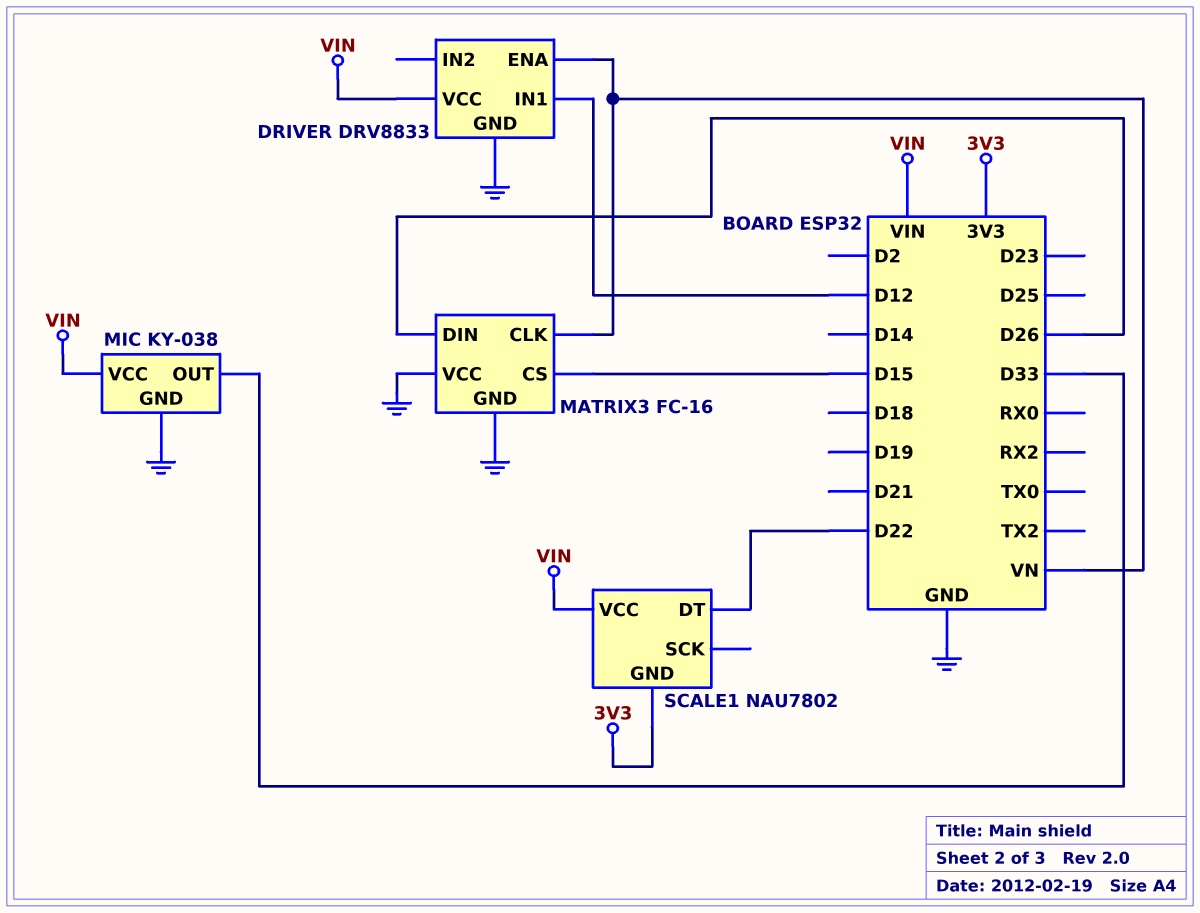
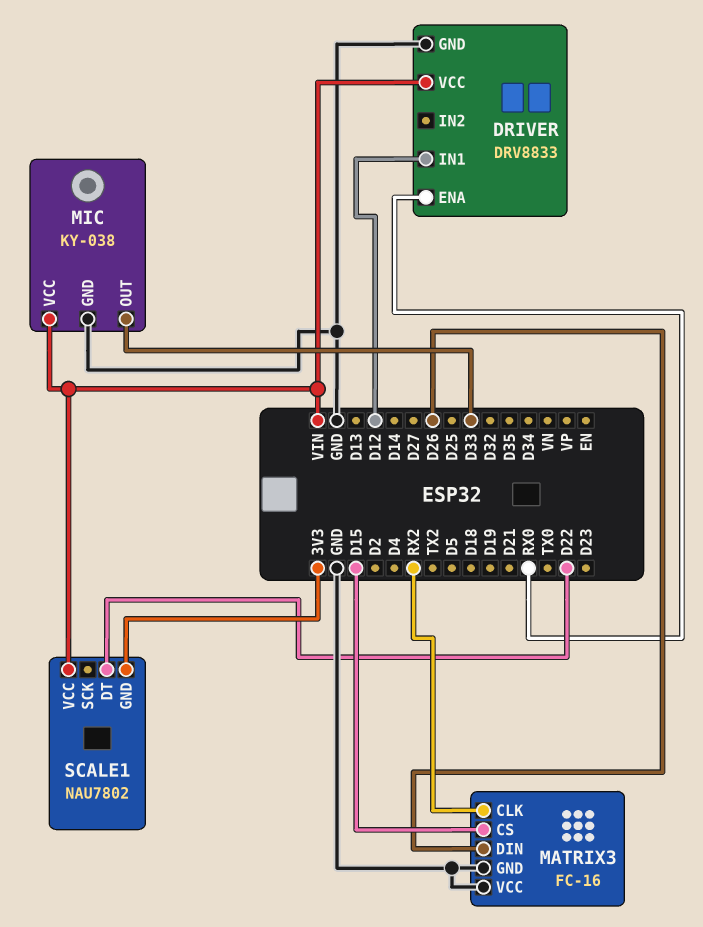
DRIVER pin ENA: VN -> RX0
MATRIX3 pin CLK: VN -> RX2

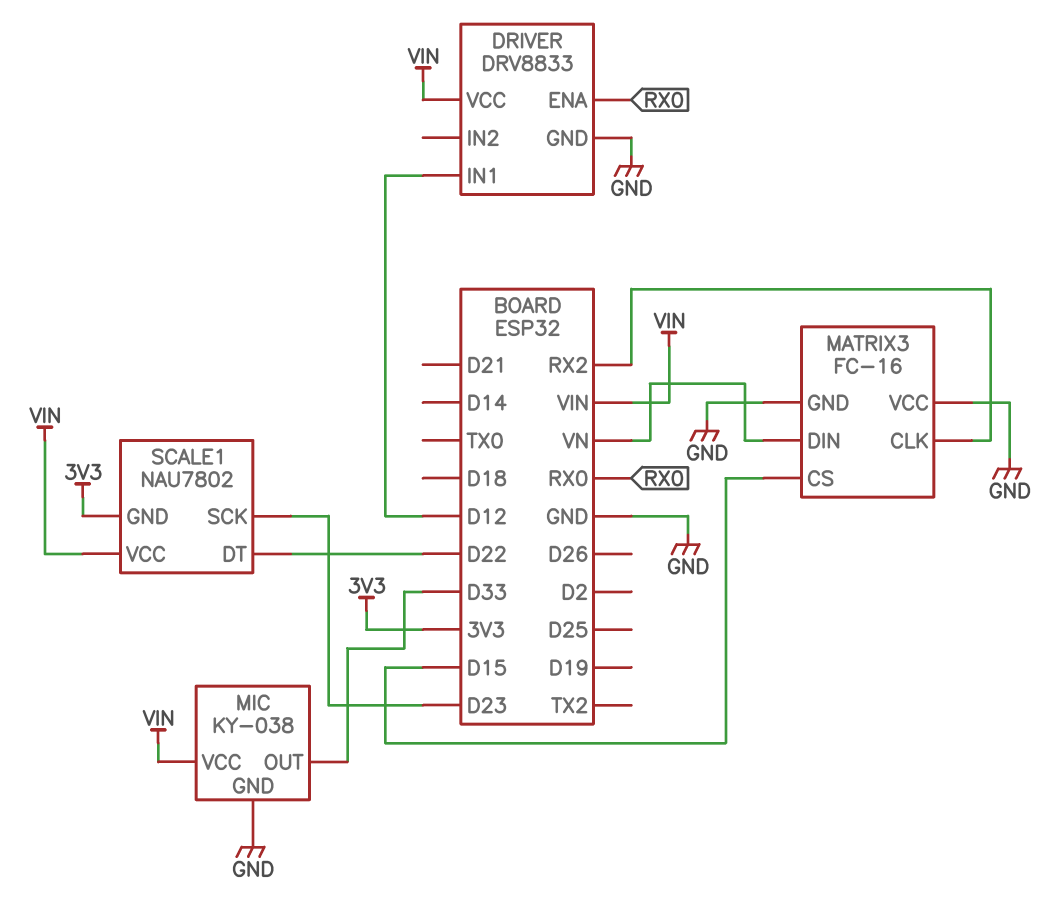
MATRIX3 pin DIN: D26 -> VN
SCALE1 pin SCK: none -> D23

